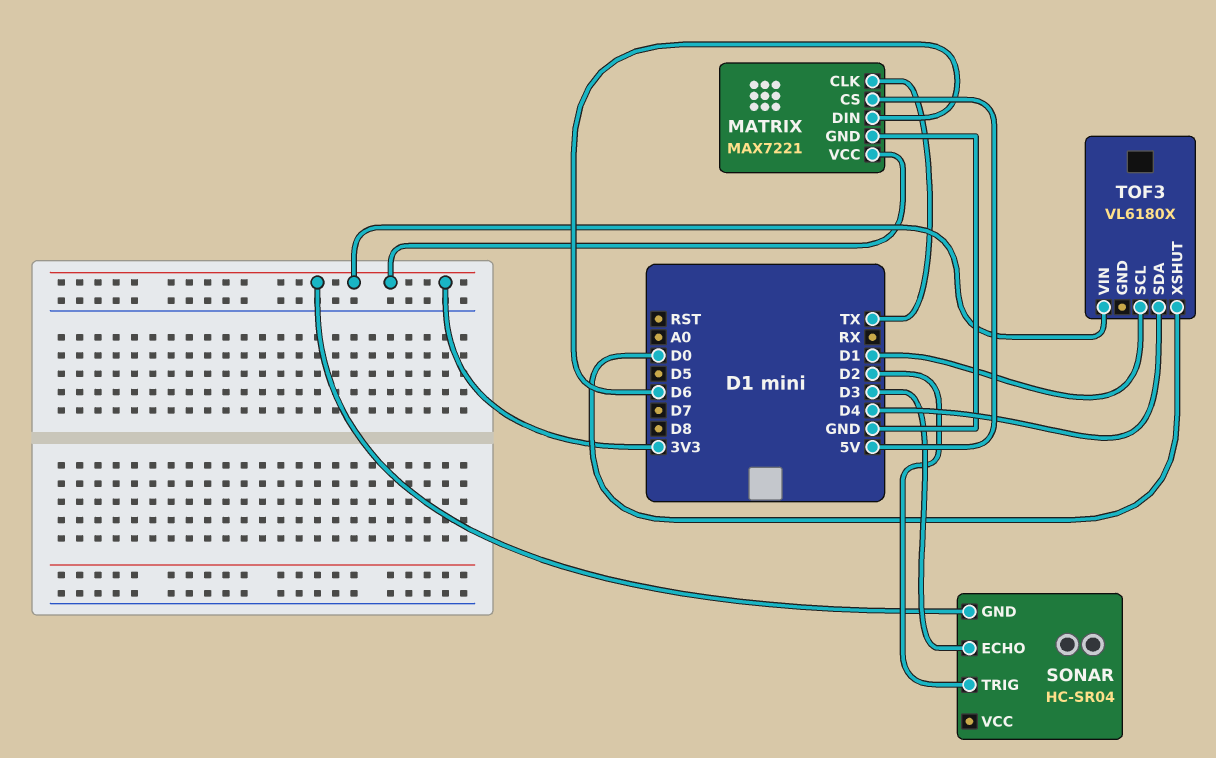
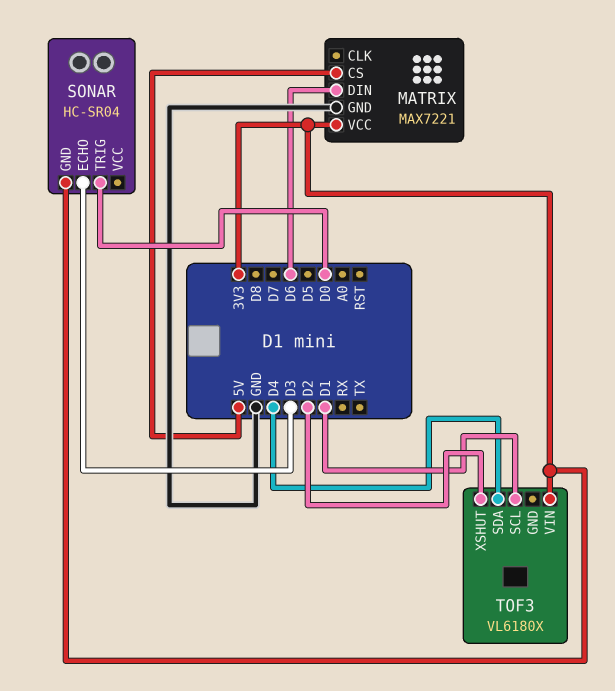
MATRIX pin CLK: TX -> none
SONAR pin TRIG: D2 -> D0
TOF3 pin XSHUT: D0 -> D2

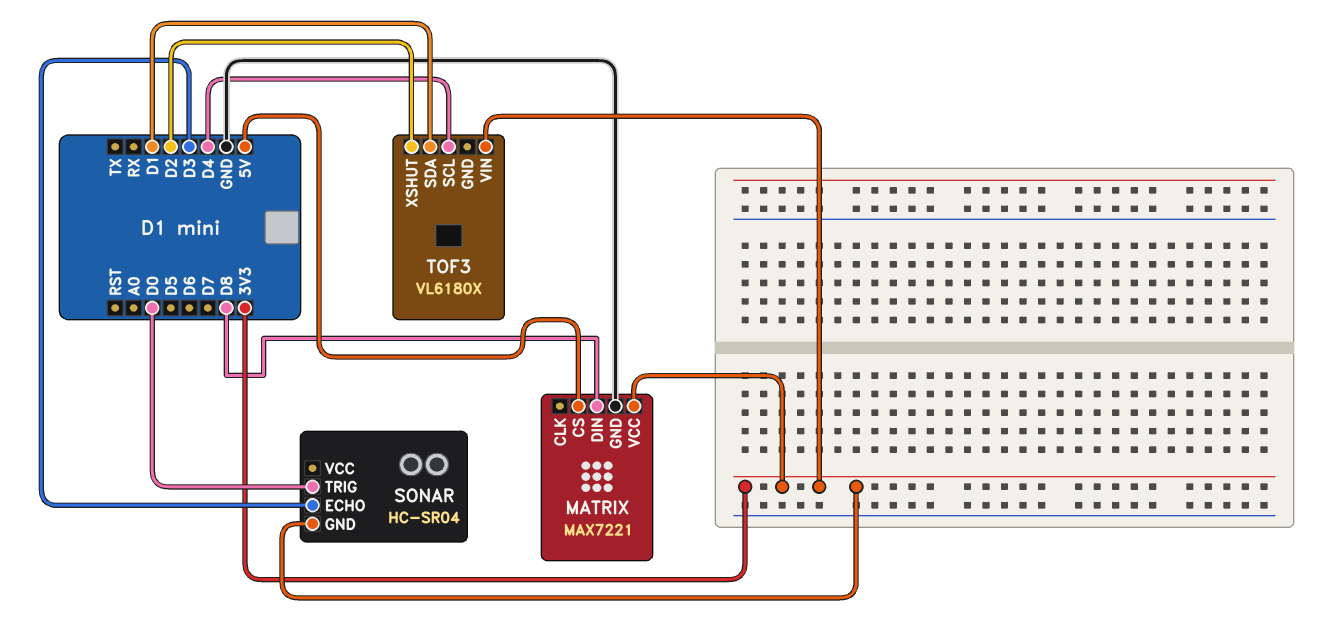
MATRIX pin DIN: D6 -> D8
TOF3 pin SCL: D1 -> D4
TOF3 pin SDA: D4 -> D1

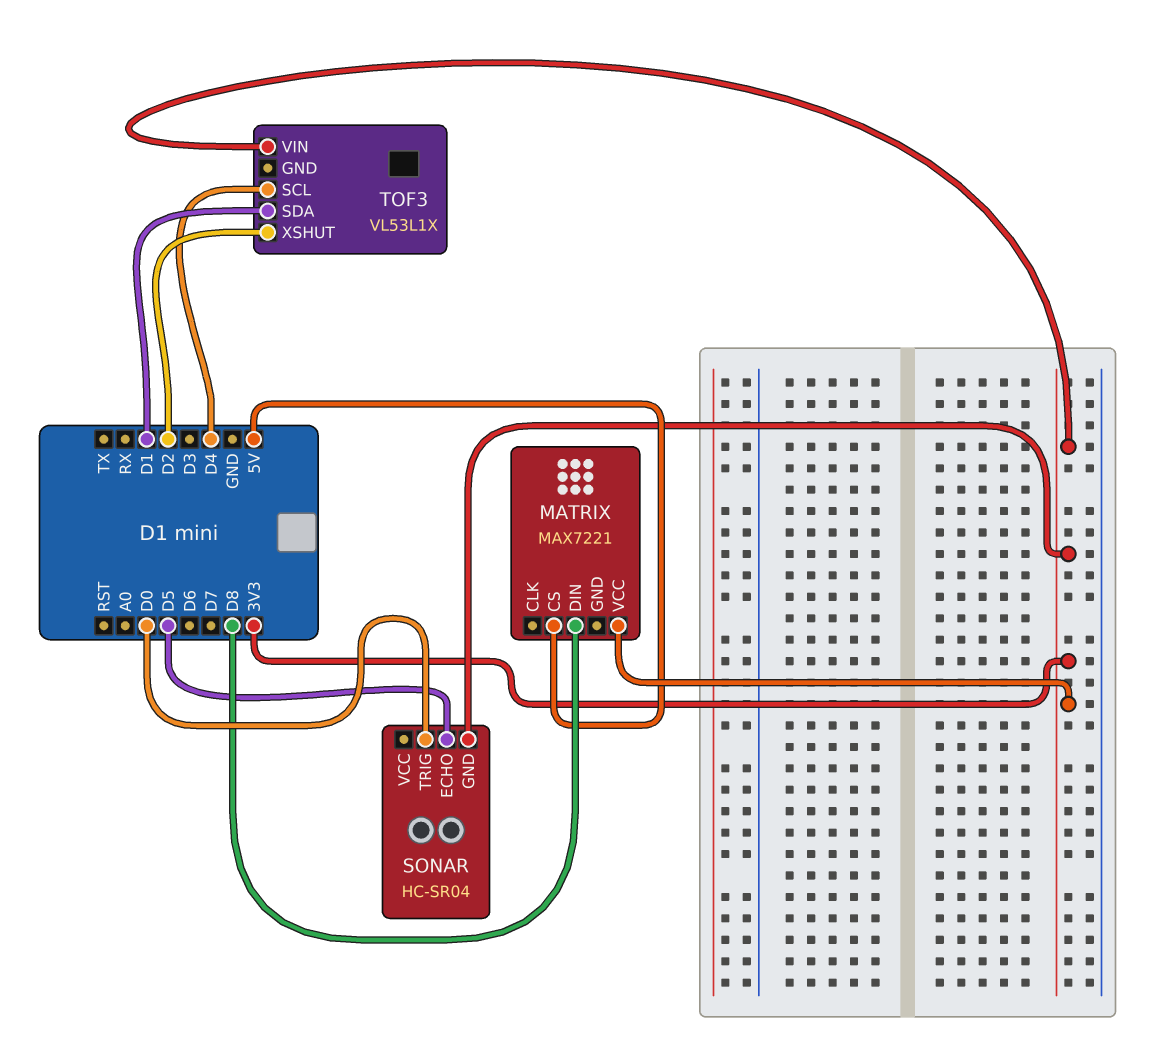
MATRIX pin GND: GND -> none
SONAR pin ECHO: D3 -> D5
TOF3: VL6180X -> VL53L1X

